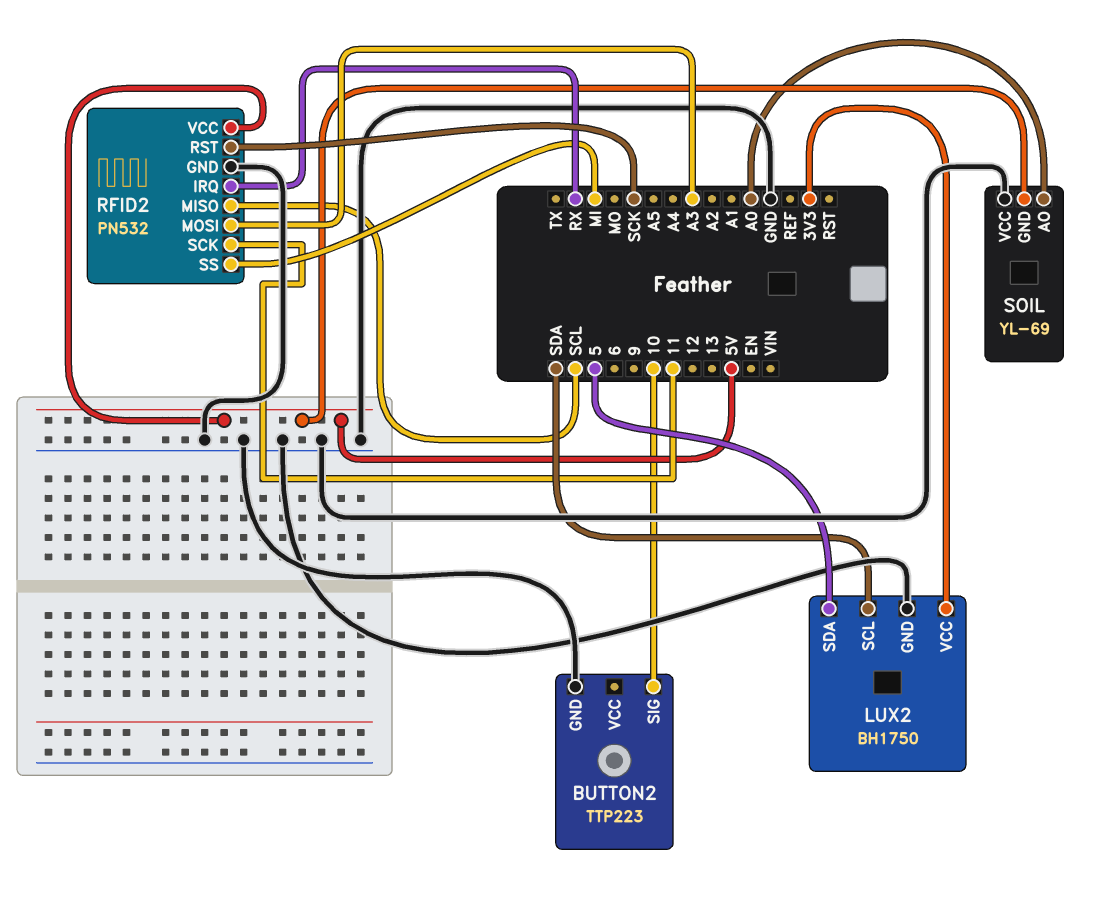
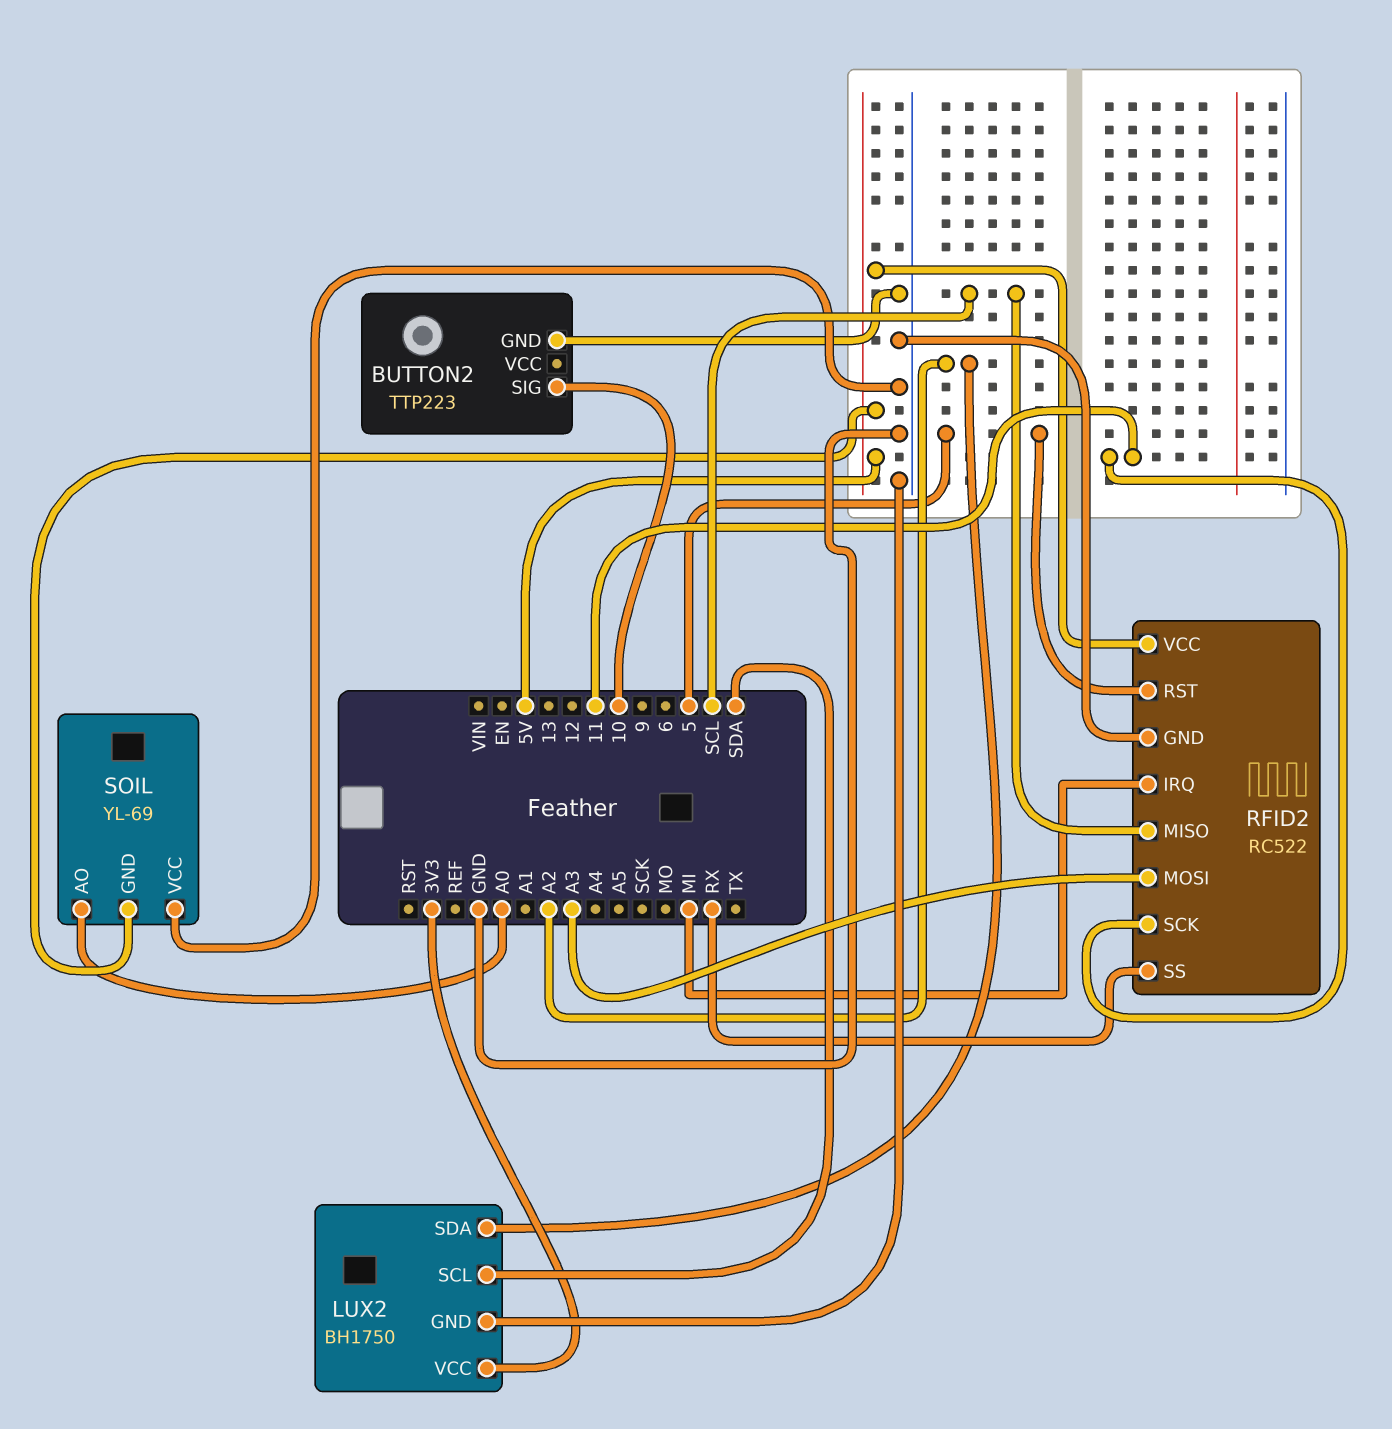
LUX2 pin SDA: 5 -> A2
RFID2: PN532 -> RC522
RFID2 pin IRQ: RX -> MI
RFID2 pin RST: SCK -> 5
RFID2 pin SS: MI -> RX

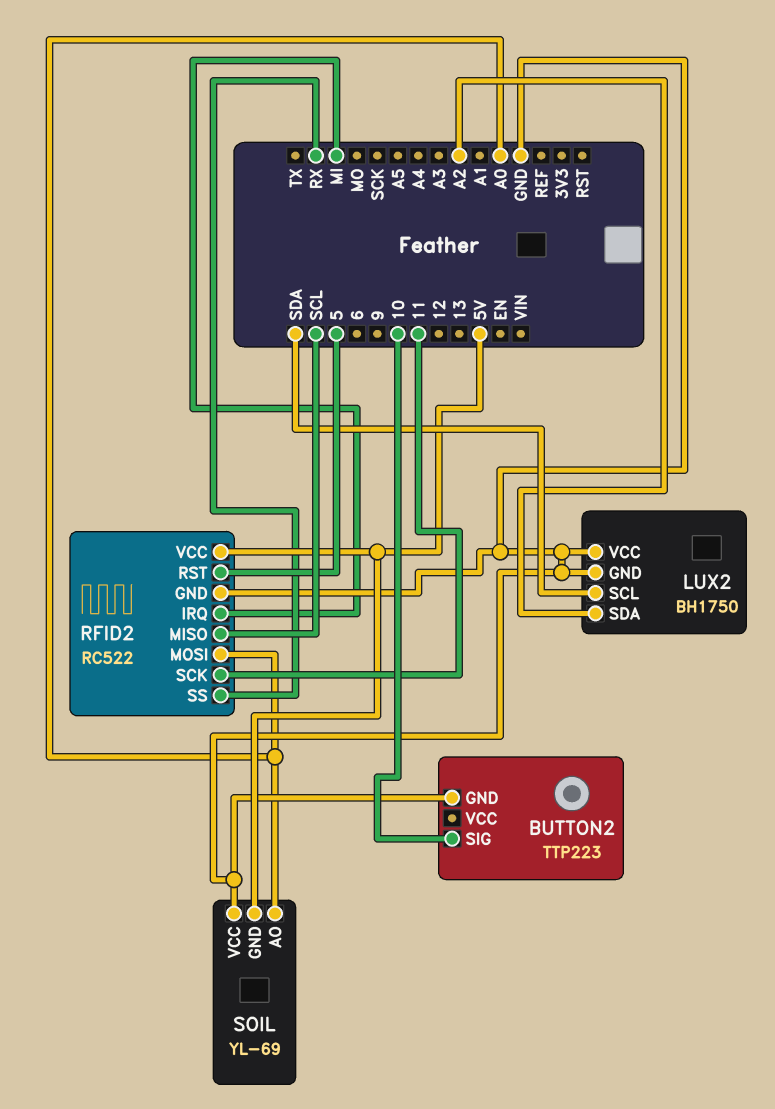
LUX2 pin VCC: 3V3 -> GND
RFID2 pin MOSI: A3 -> A0

